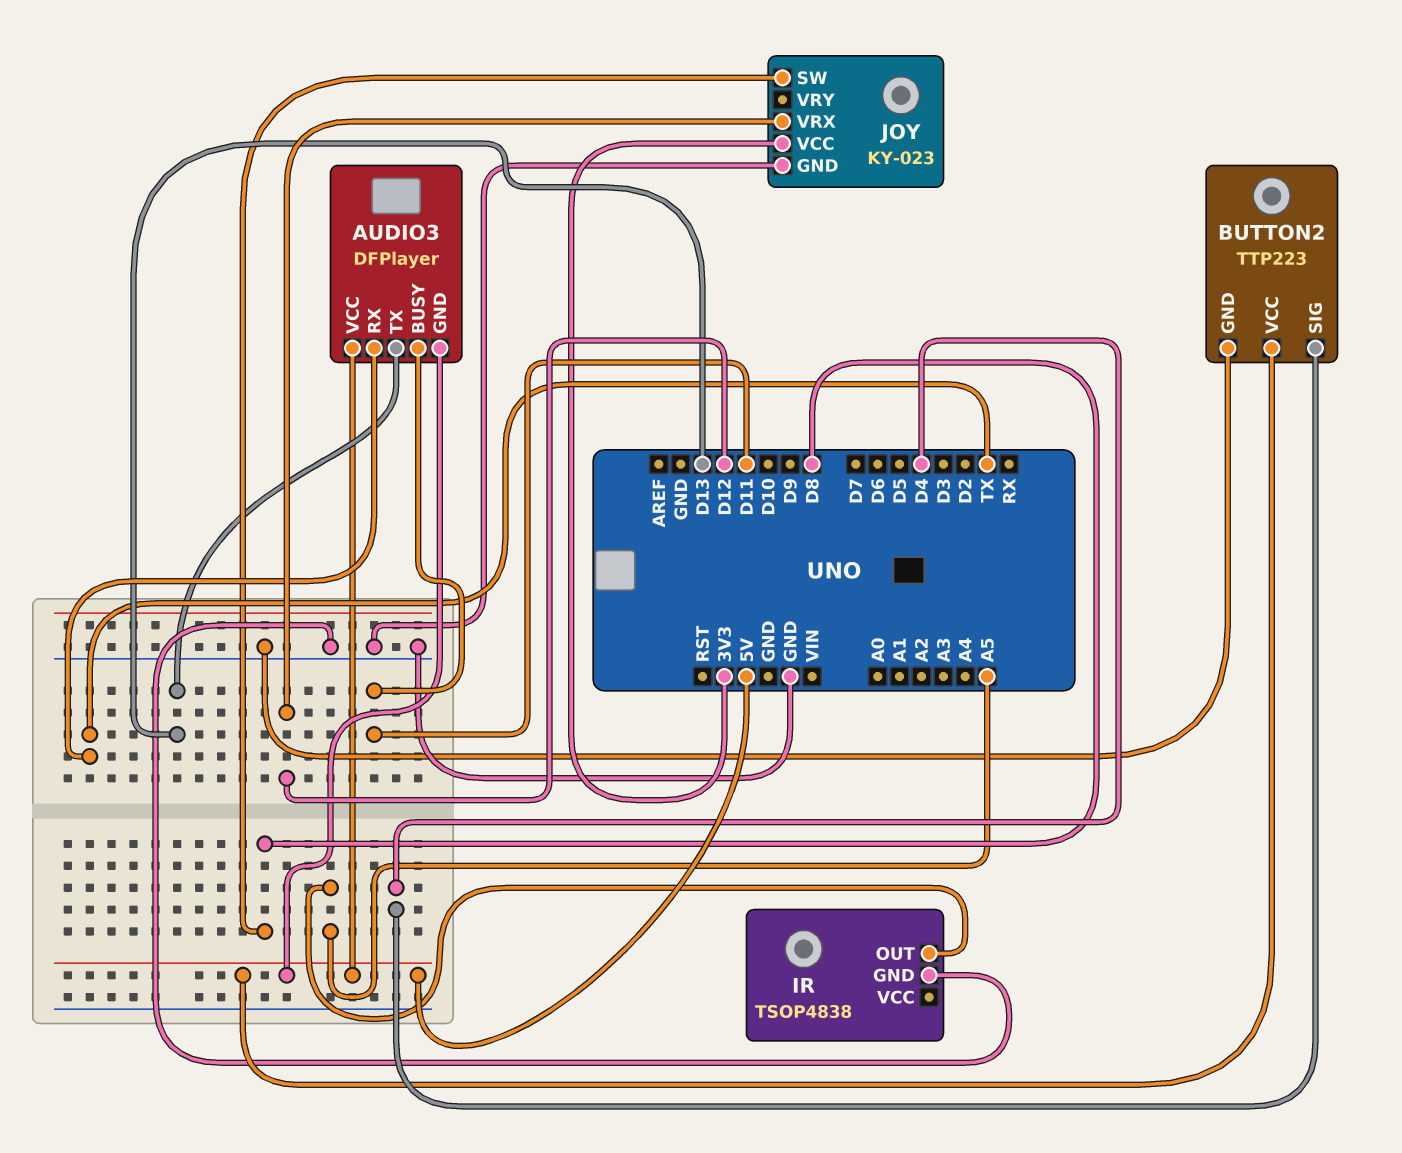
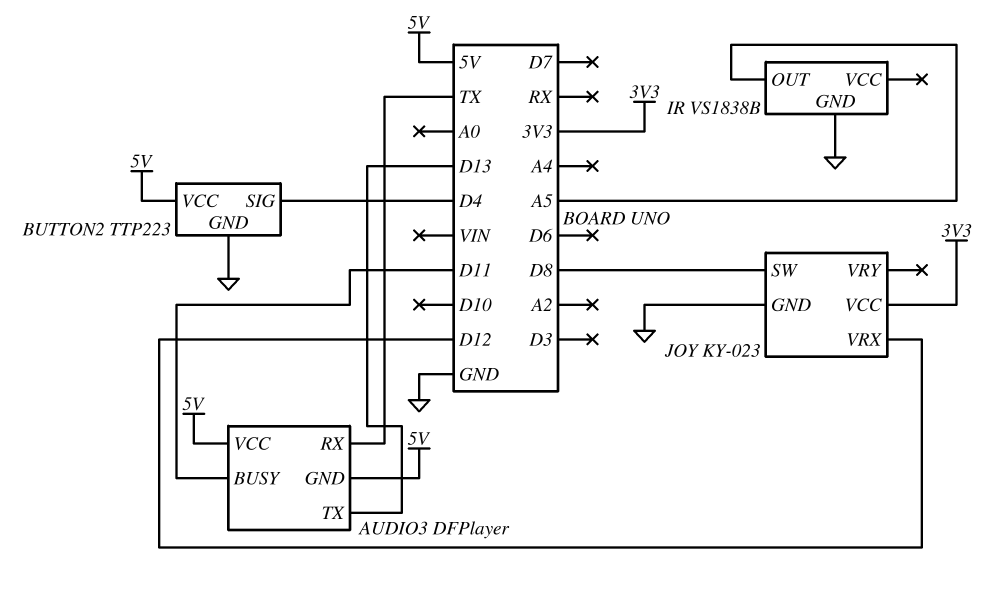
IR: TSOP4838 -> VS1838B

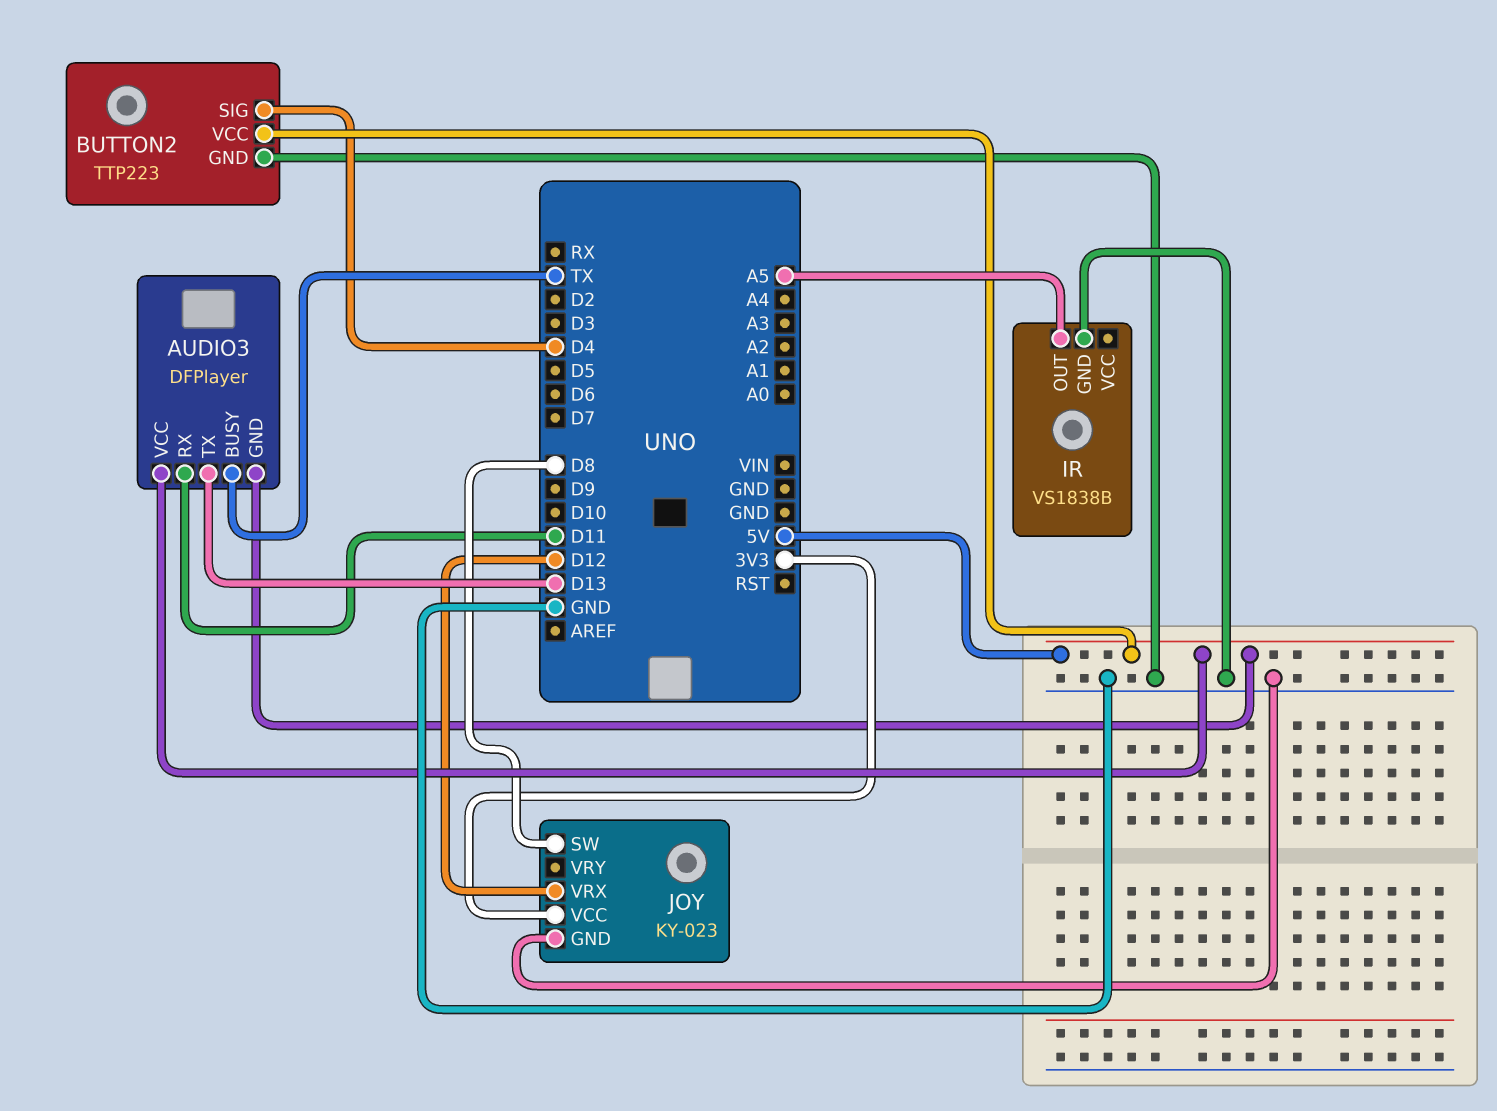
AUDIO3 pin BUSY: D11 -> TX
AUDIO3 pin RX: TX -> D11

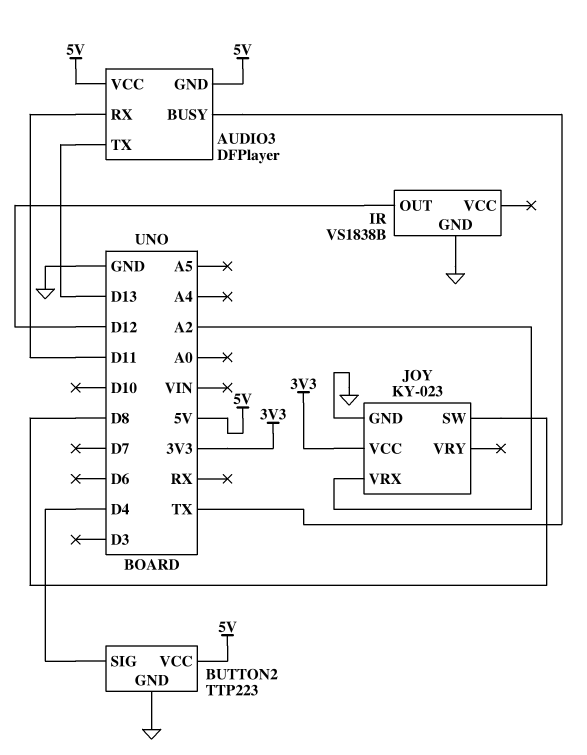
IR pin OUT: A5 -> D12
JOY pin VRX: D12 -> A2

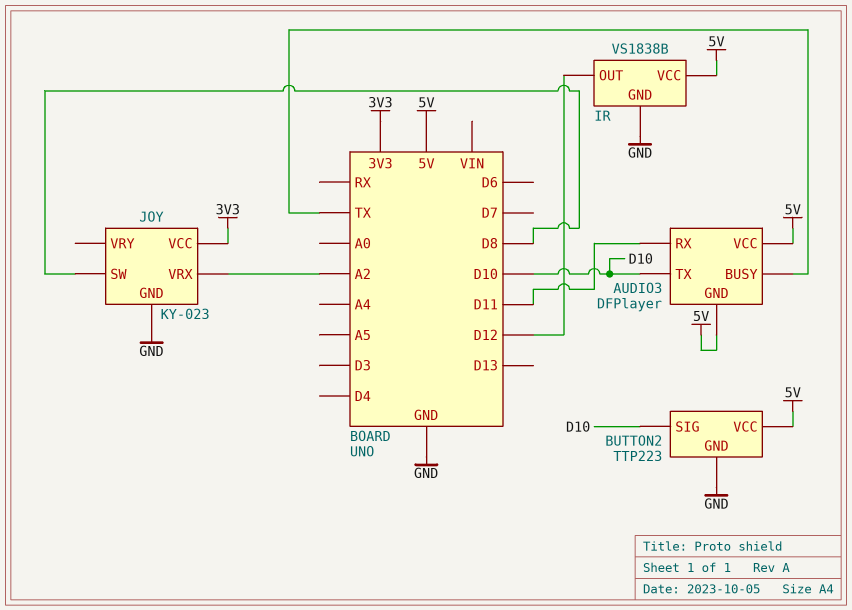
AUDIO3 pin TX: D13 -> D10
BUTTON2 pin SIG: D4 -> D10
IR pin VCC: none -> 5V

